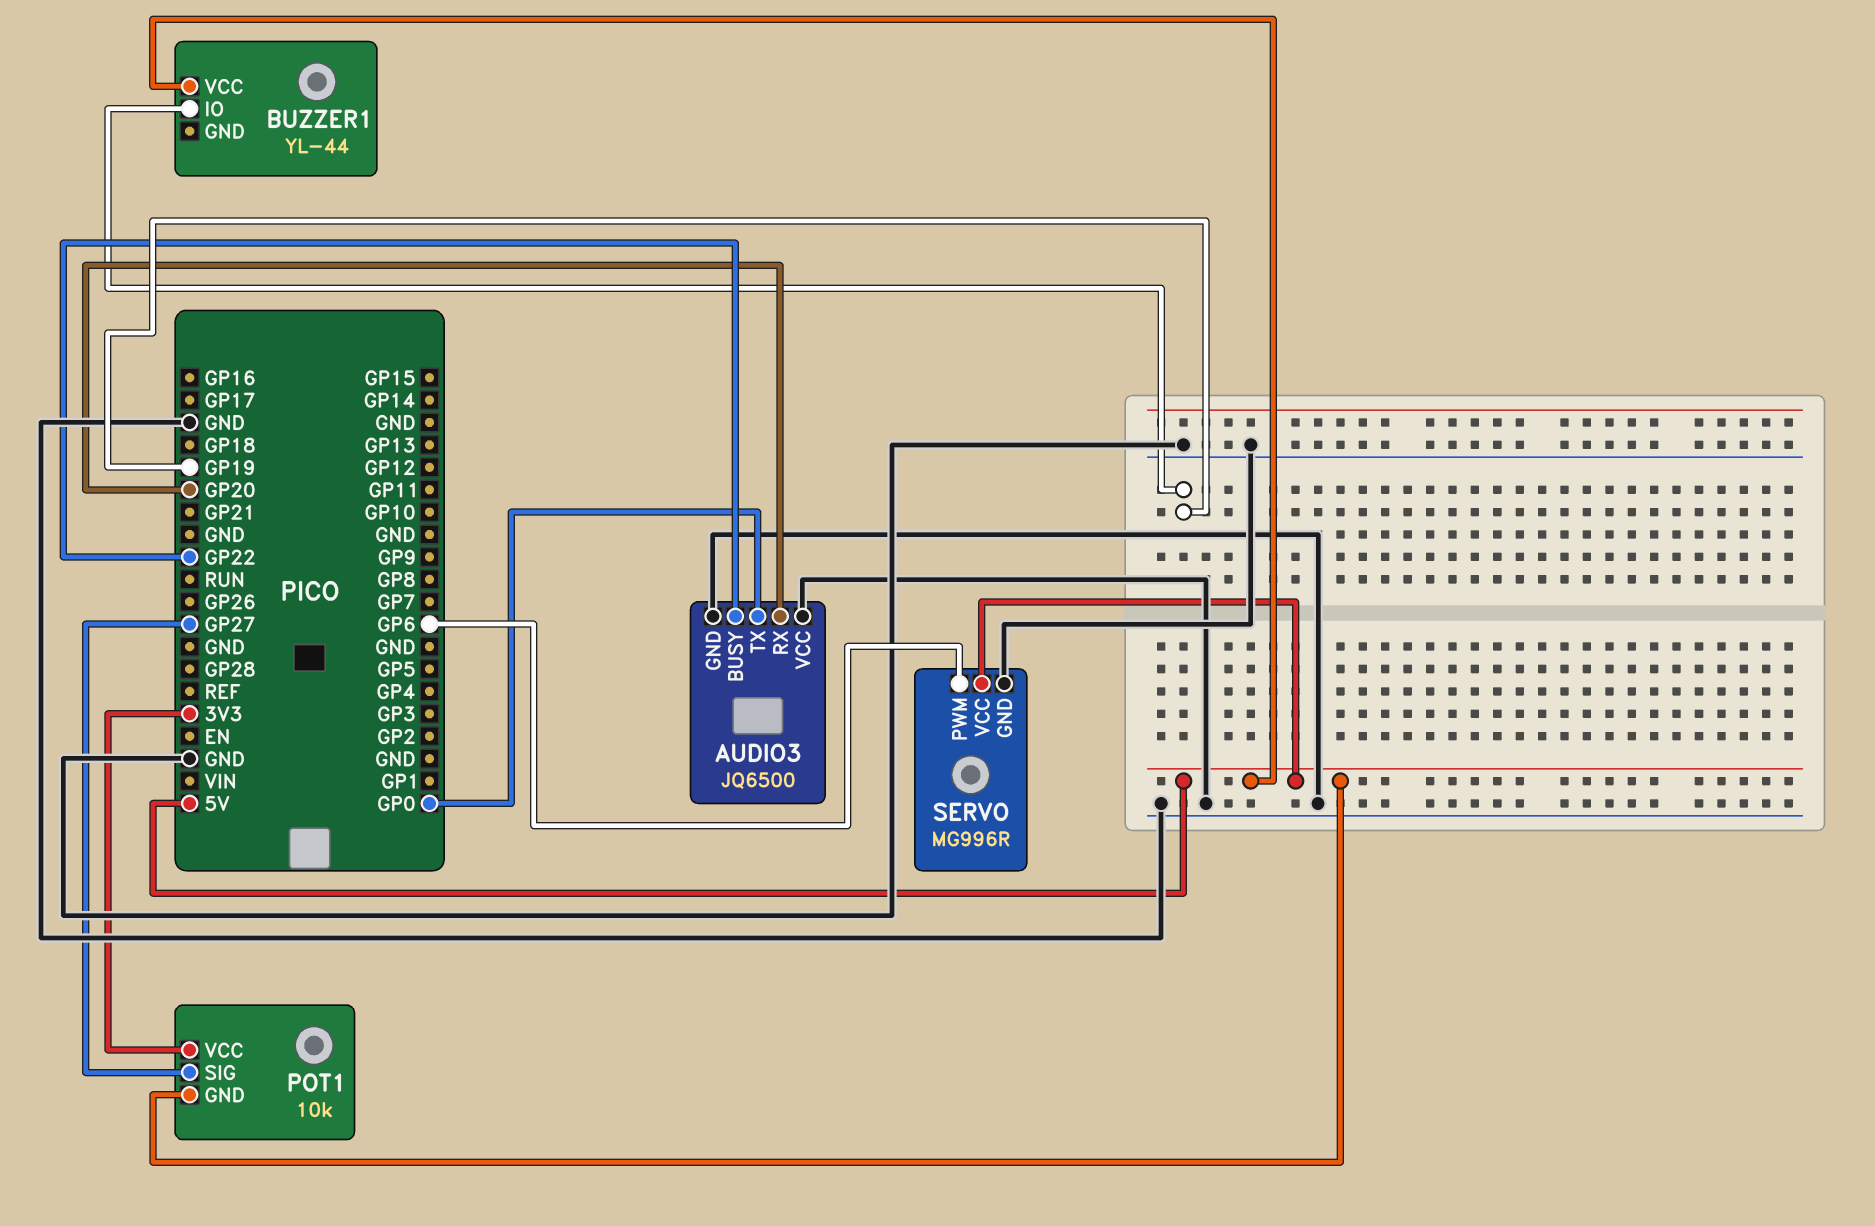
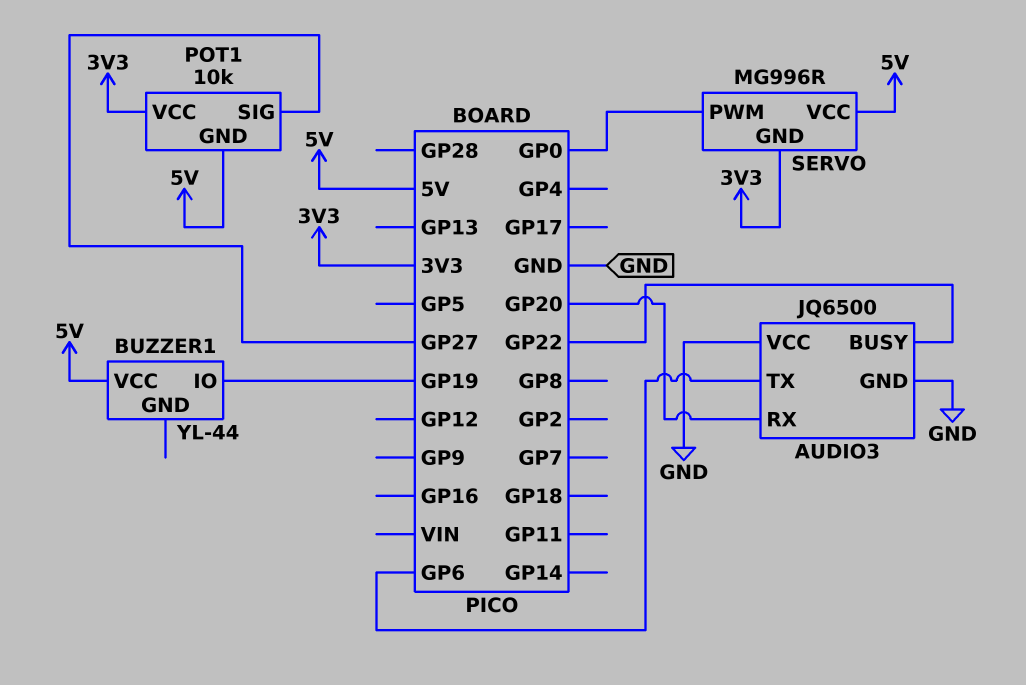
AUDIO3 pin TX: GP0 -> GP6
SERVO pin GND: GND -> 3V3
SERVO pin PWM: GP6 -> GP0

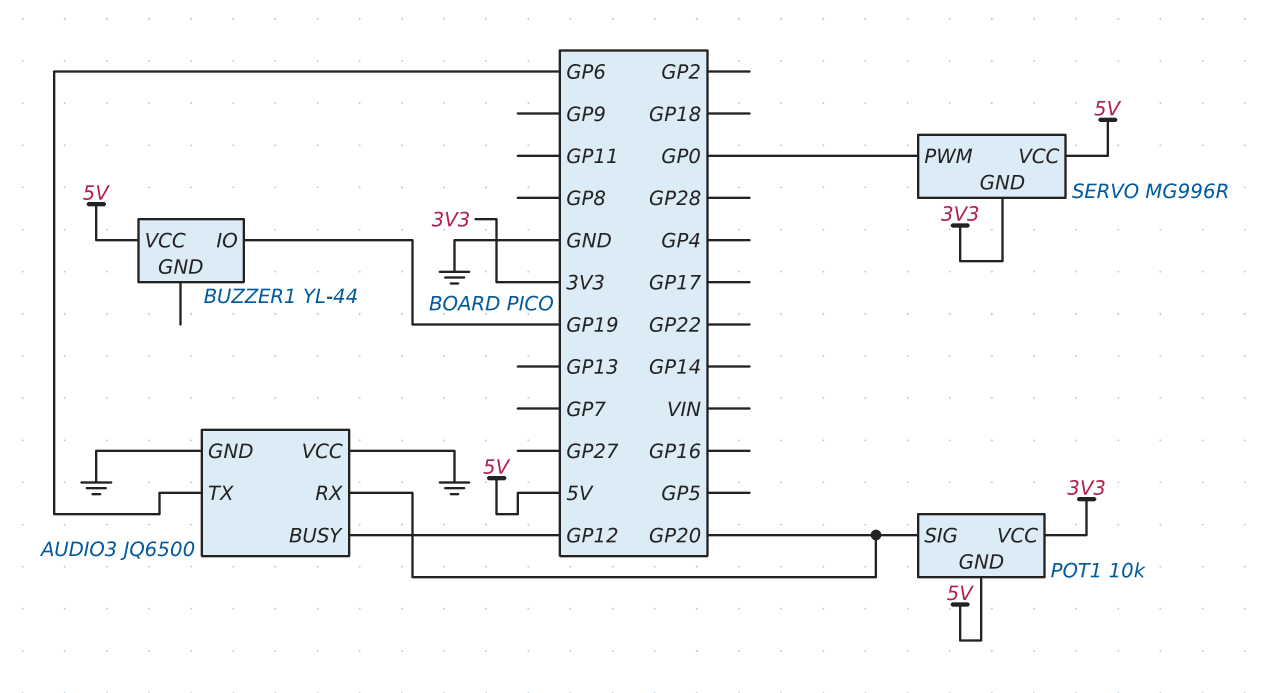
AUDIO3 pin BUSY: GP22 -> GP12
POT1 pin SIG: GP27 -> GP20

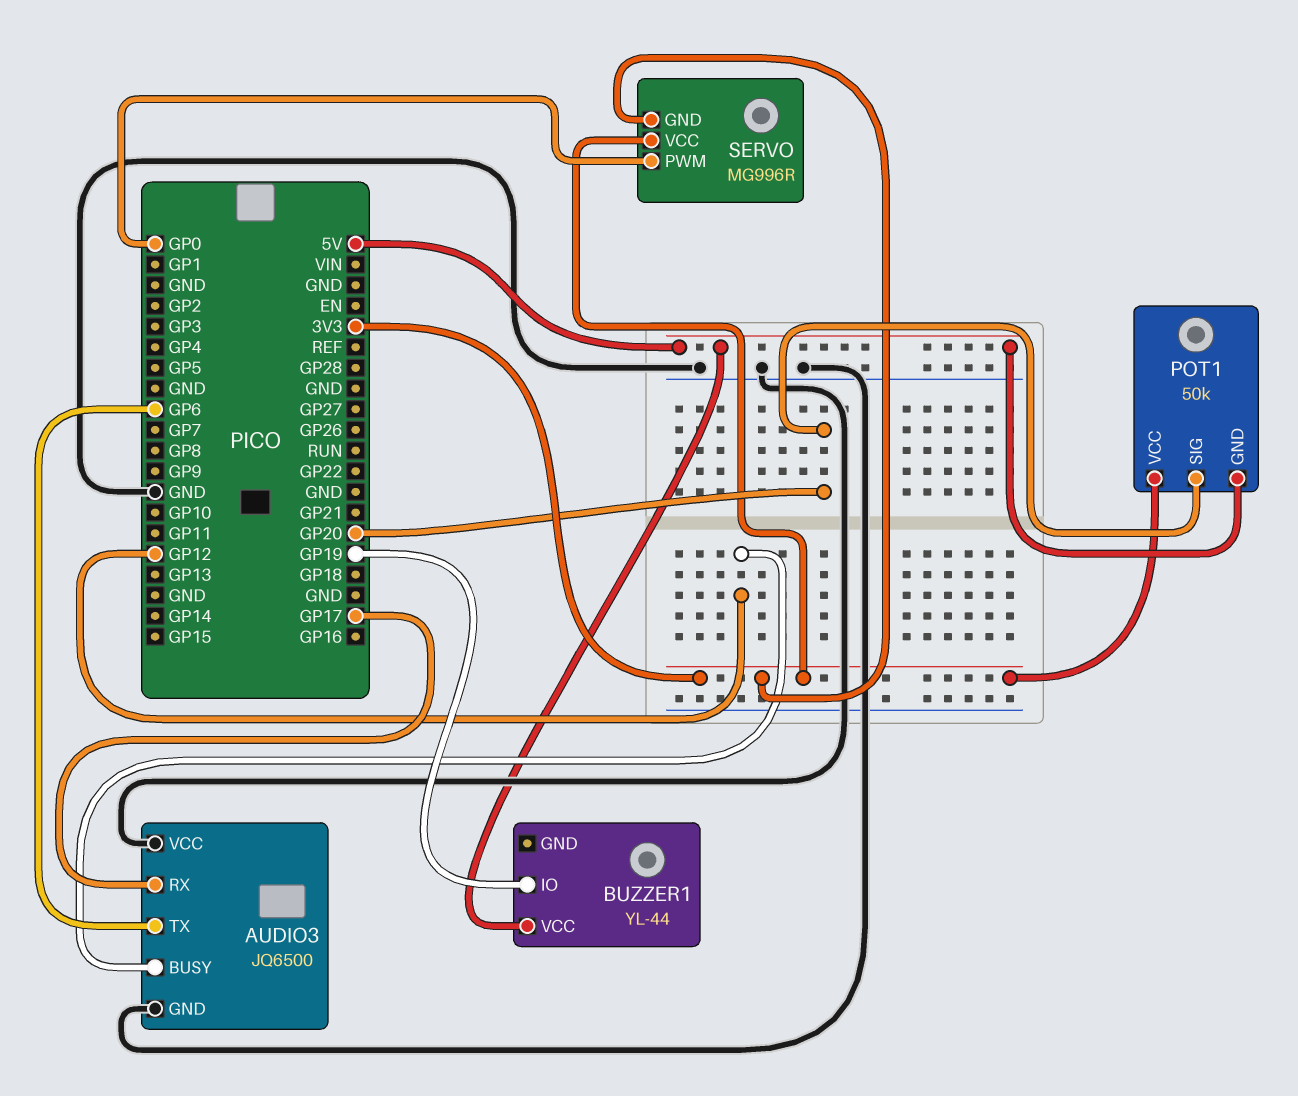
AUDIO3 pin RX: GP20 -> GP17
POT1: 10k -> 50k
SERVO pin VCC: 5V -> 3V3

